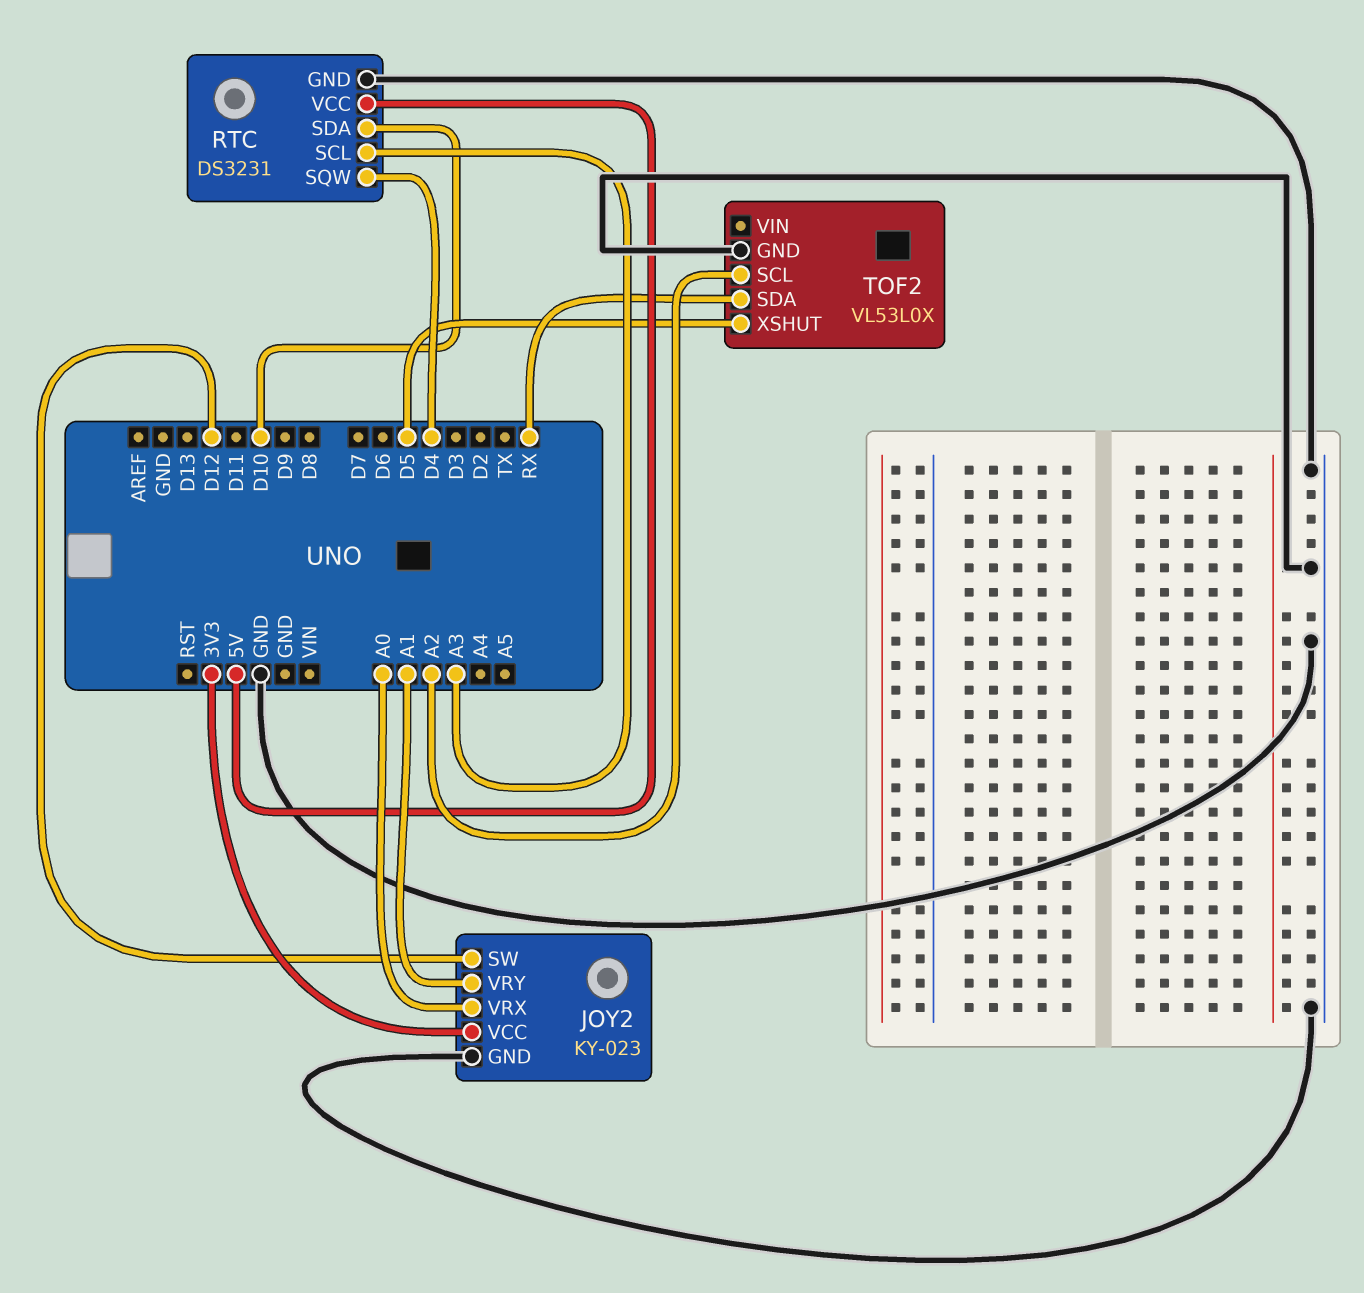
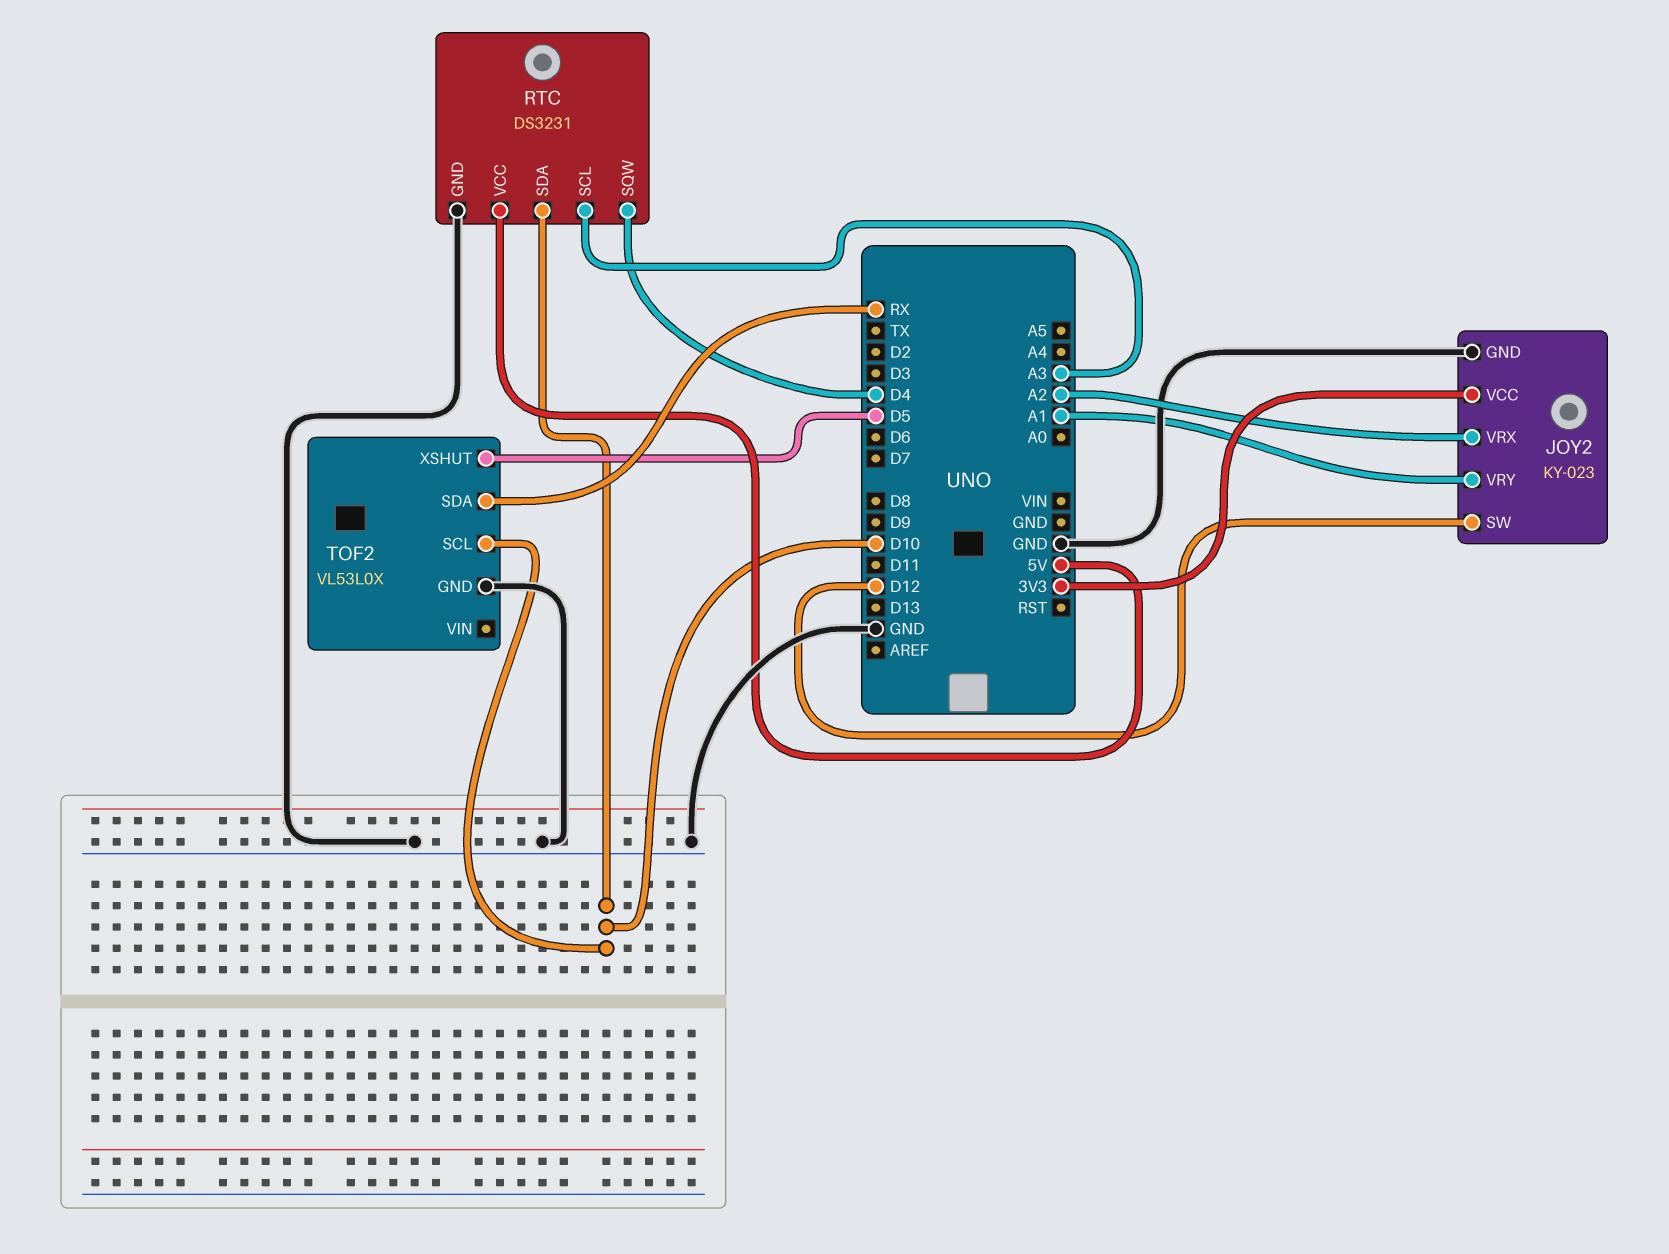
JOY2 pin VRX: A0 -> A2
TOF2 pin SCL: A2 -> D10

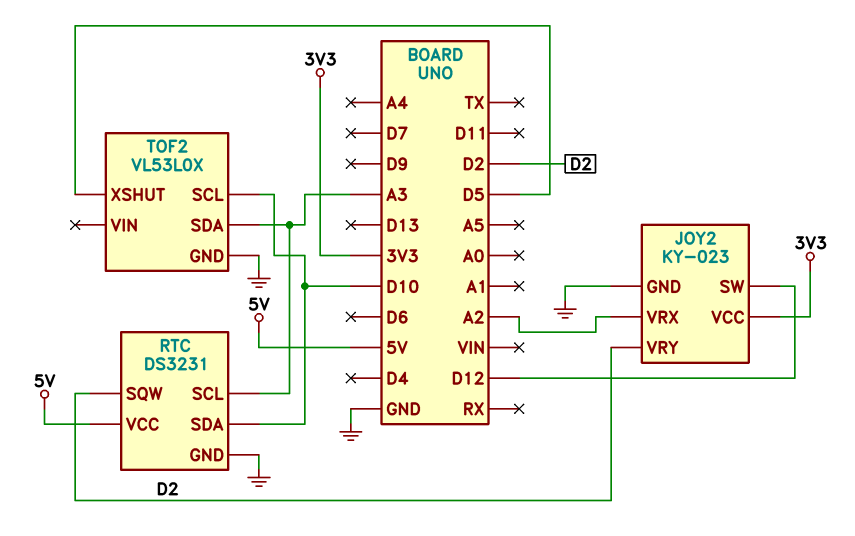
JOY2 pin VRY: A1 -> D2
RTC pin SQW: D4 -> D2
TOF2 pin SDA: RX -> A3

